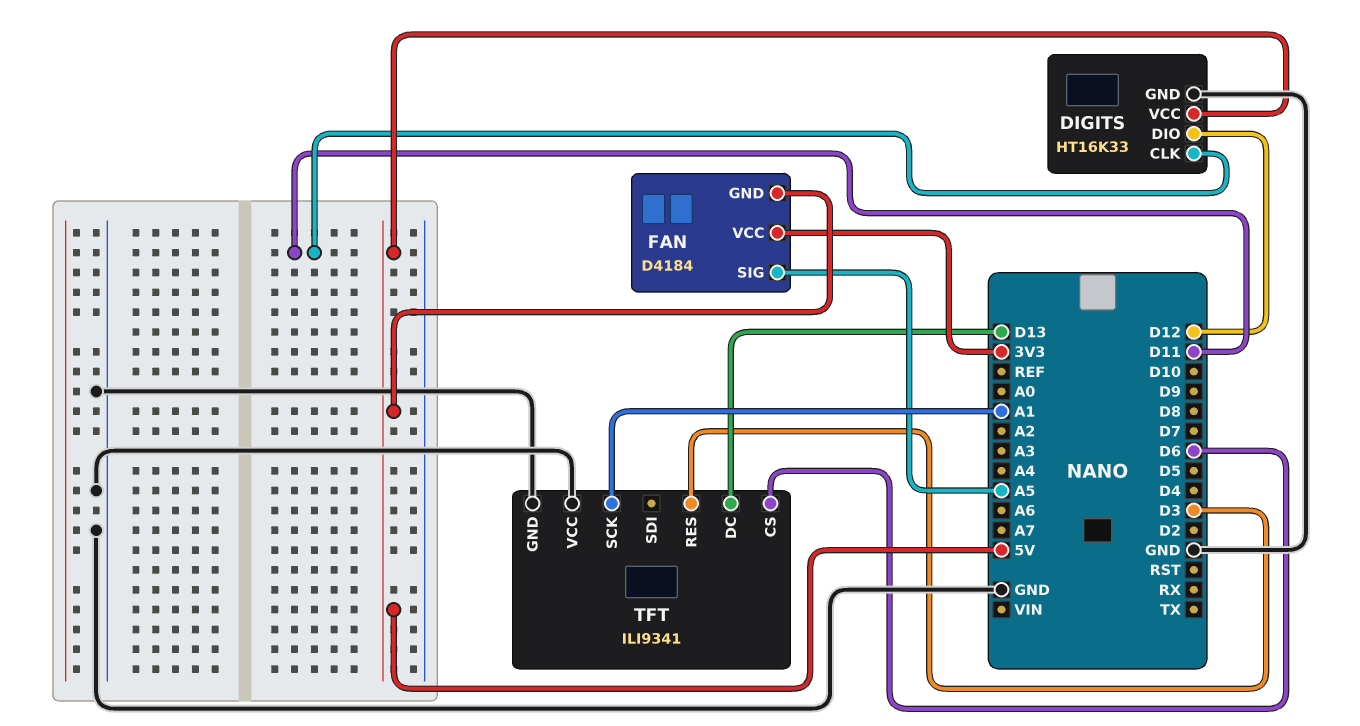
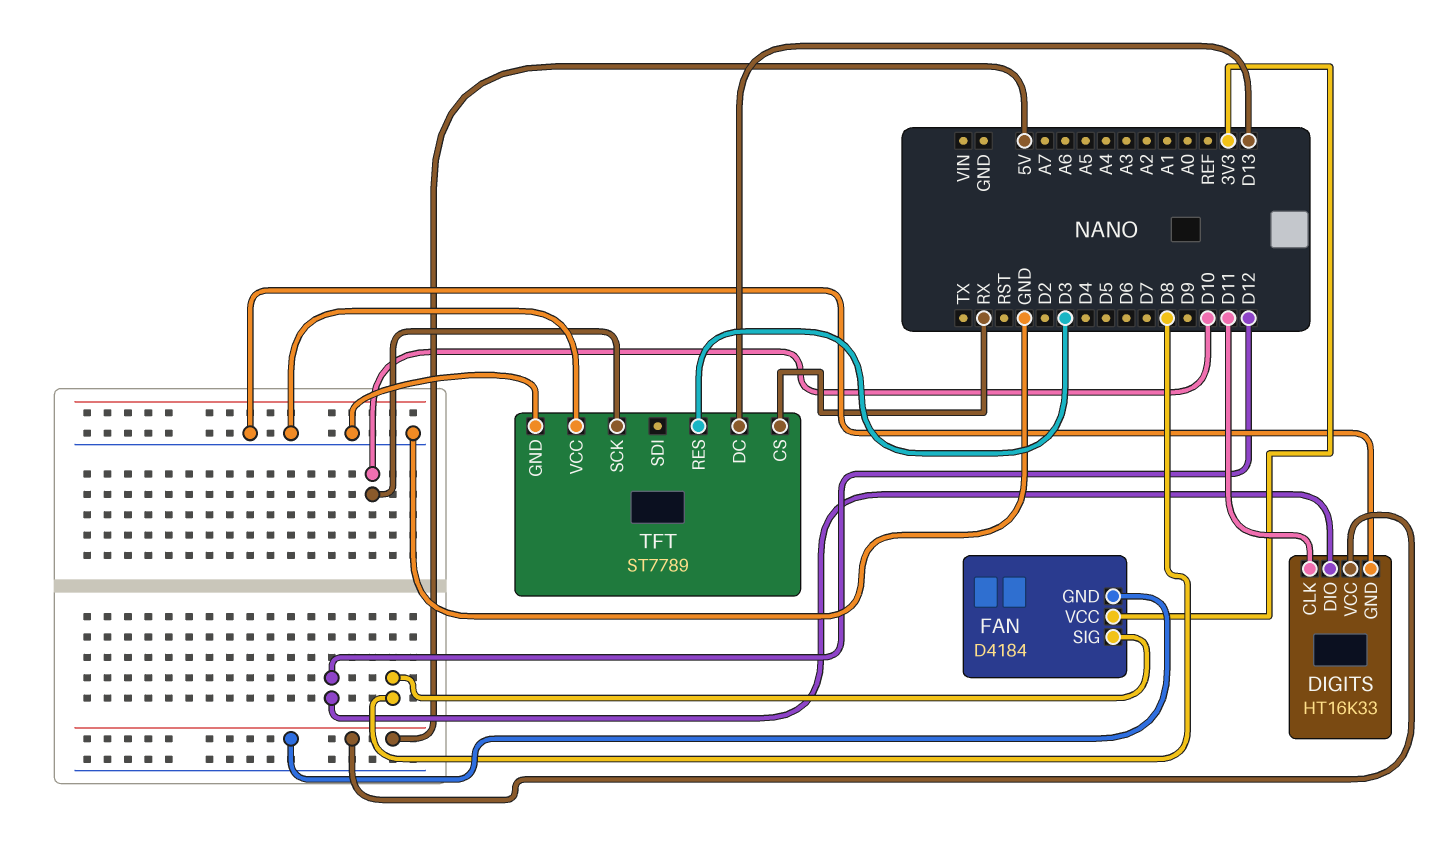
FAN pin SIG: A5 -> D8
TFT: ILI9341 -> ST7789
TFT pin CS: D6 -> RX
TFT pin SCK: A1 -> D10

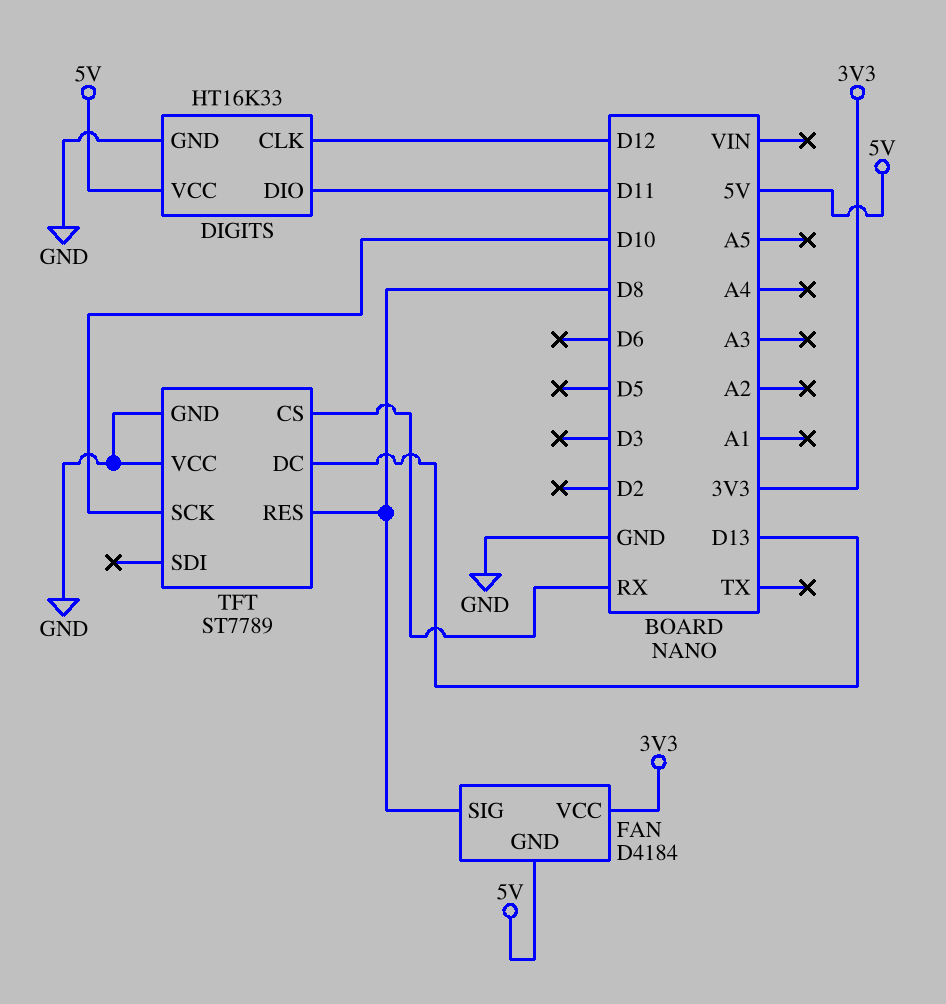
DIGITS pin CLK: D11 -> D12
DIGITS pin DIO: D12 -> D11
TFT pin RES: D3 -> D8

